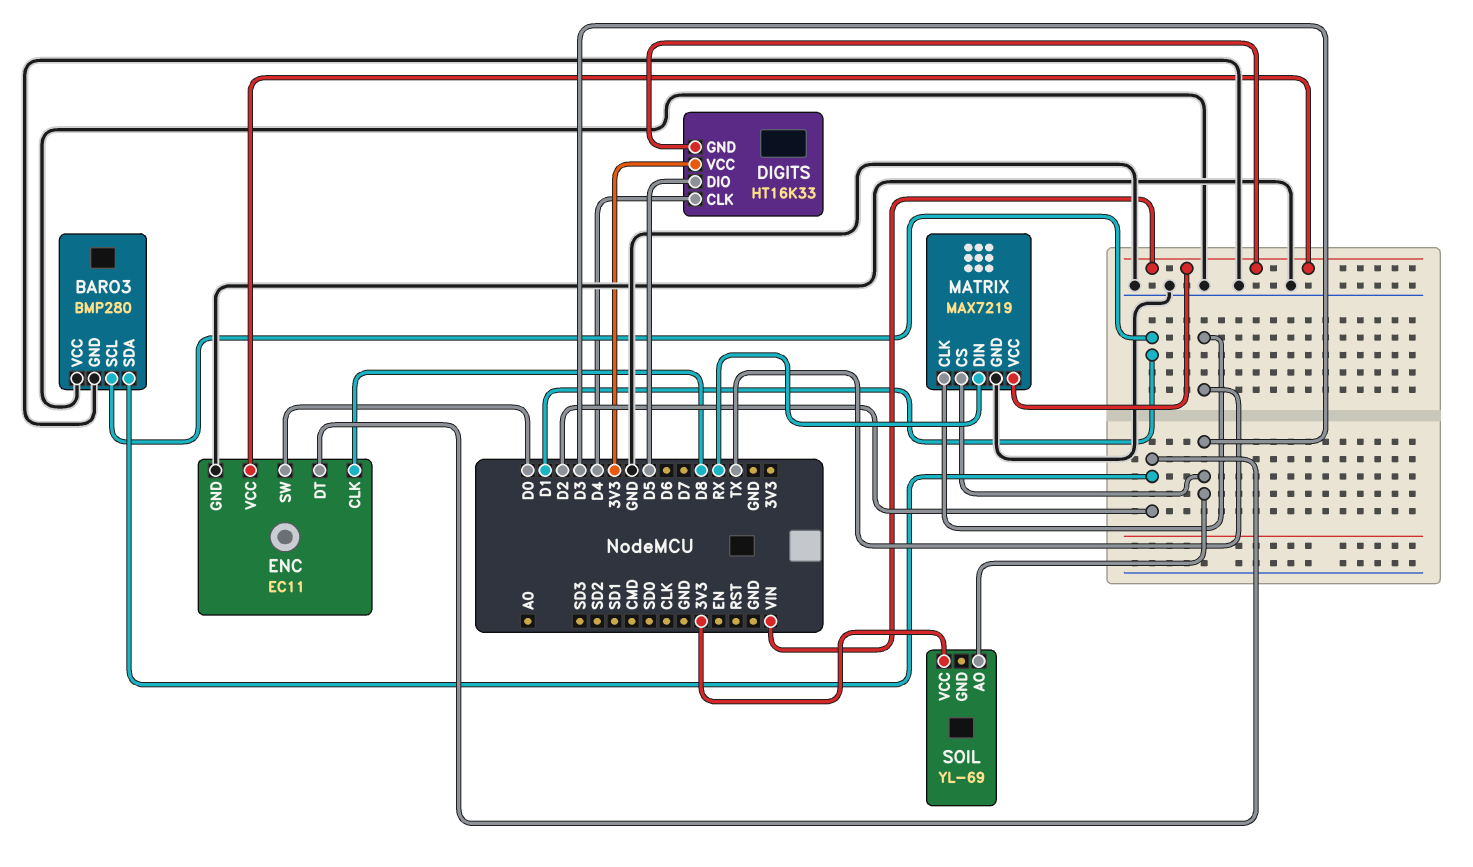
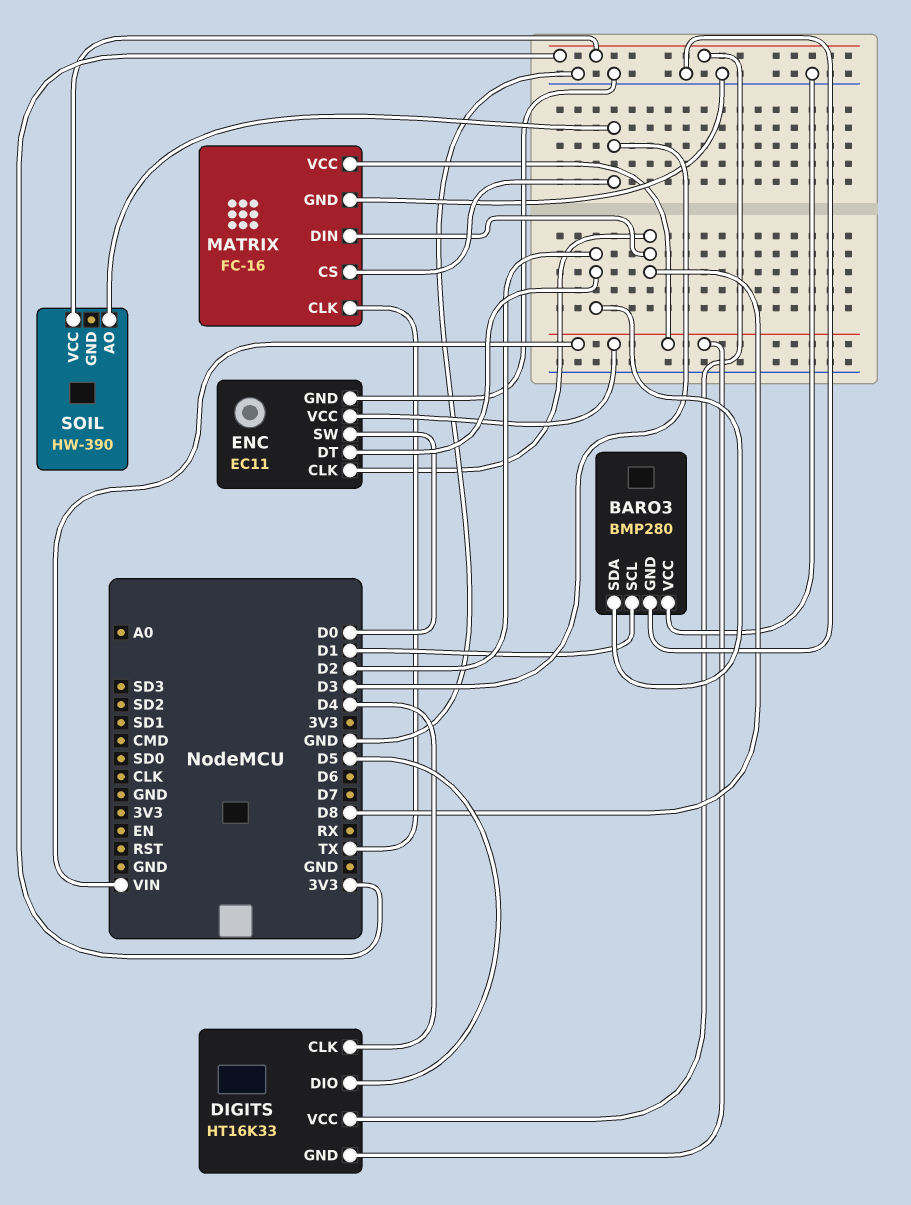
MATRIX: MAX7219 -> FC-16
MATRIX pin DIN: RX -> D8
SOIL: YL-69 -> HW-390

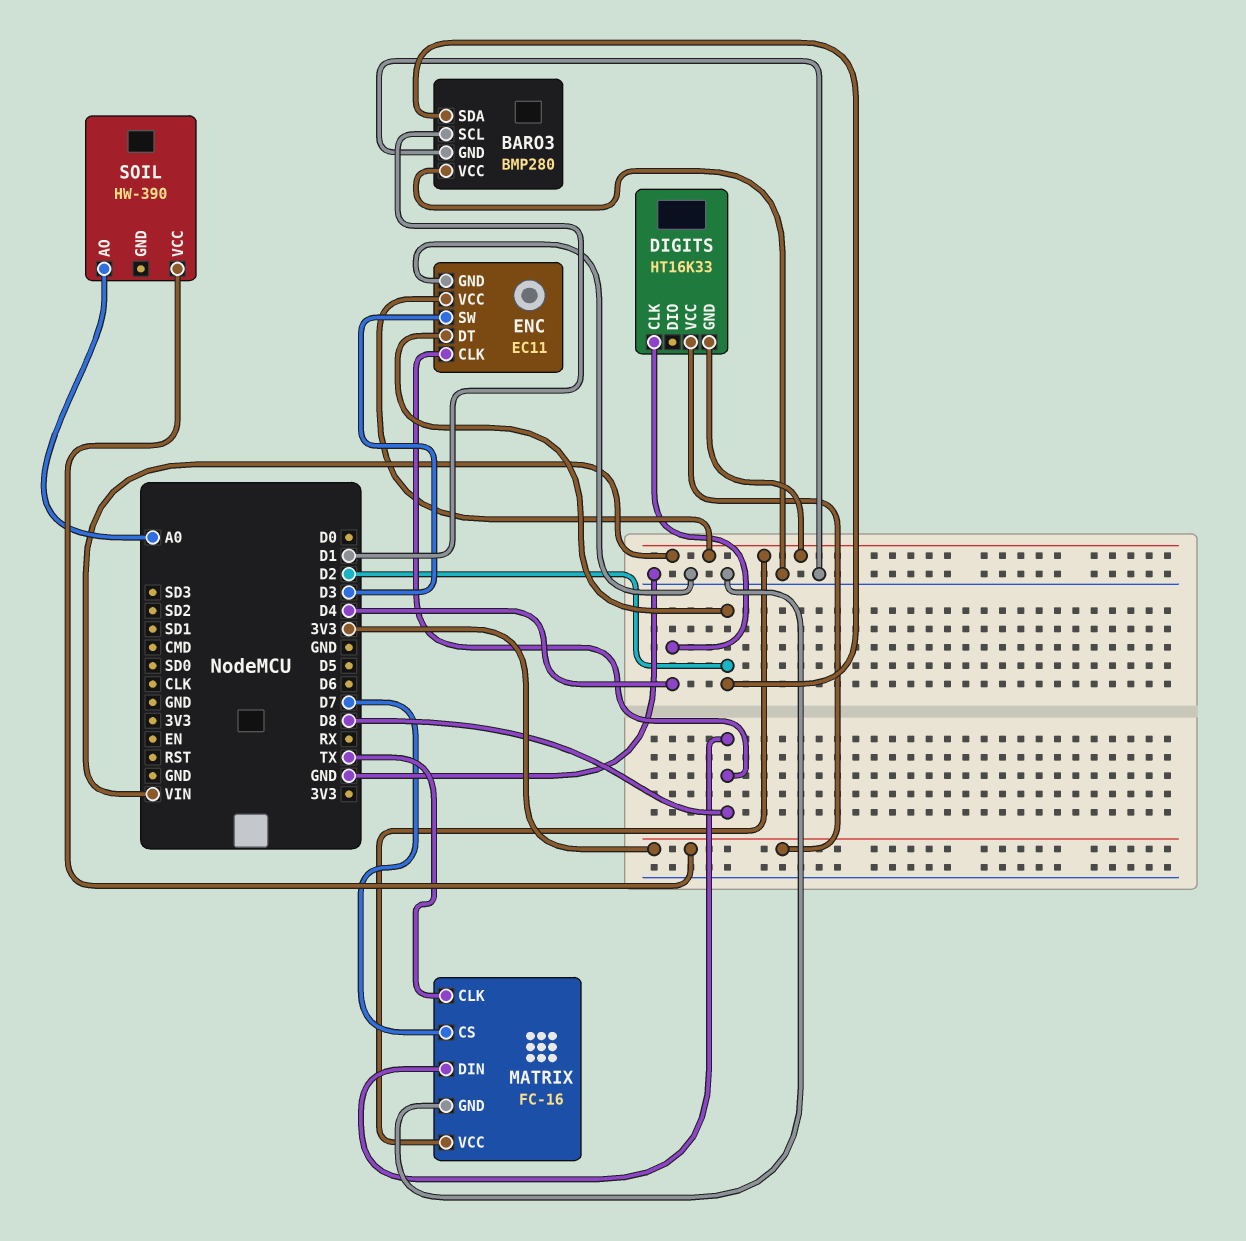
DIGITS pin DIO: D5 -> none
ENC pin SW: D0 -> D3
MATRIX pin CS: D3 -> D7
SOIL pin AO: D3 -> A0

